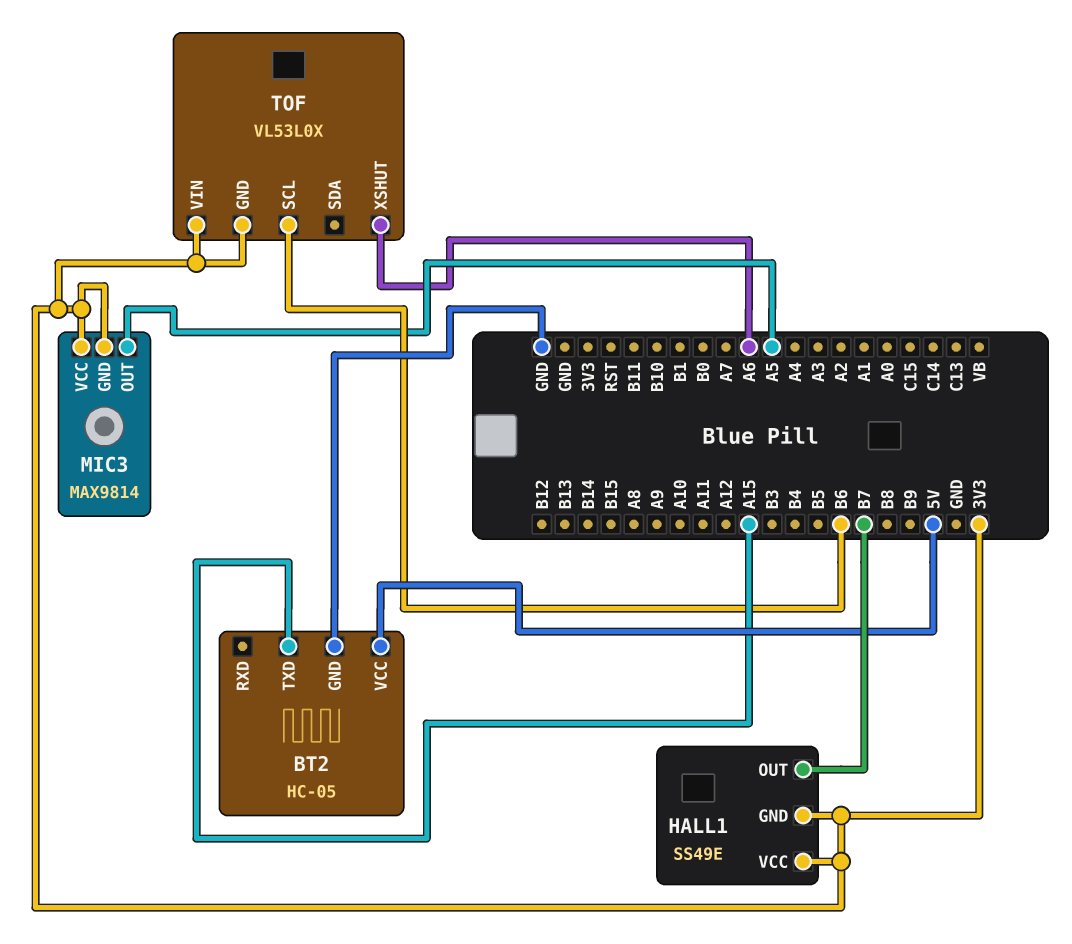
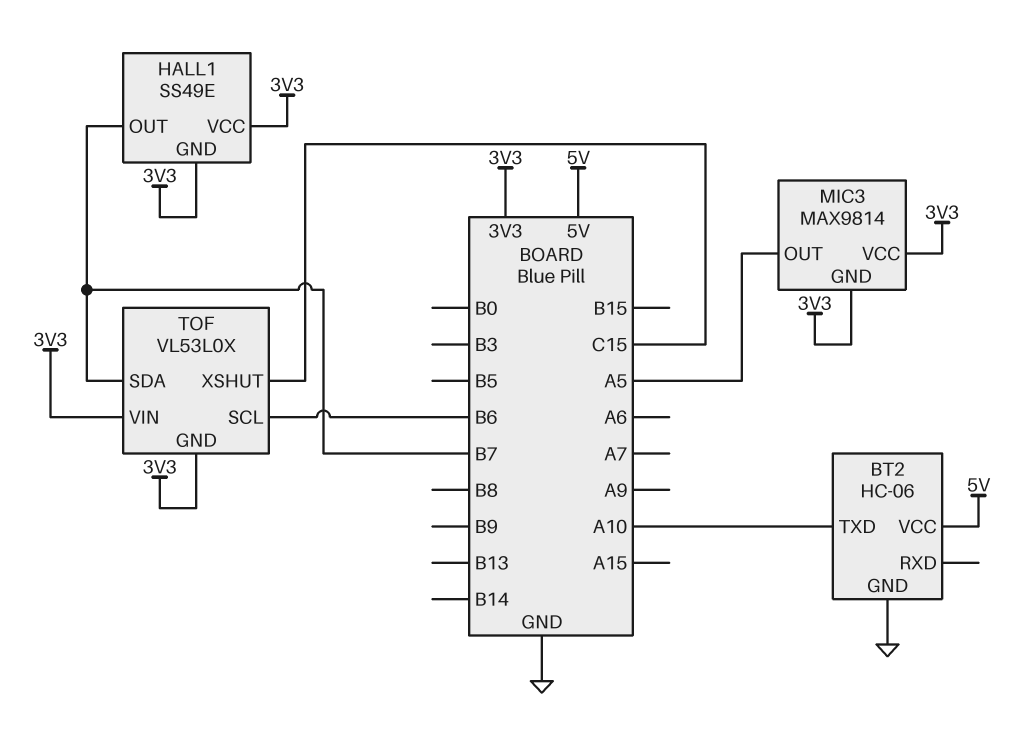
BT2: HC-05 -> HC-06
BT2 pin TXD: A15 -> A10
TOF pin SDA: none -> B7
TOF pin XSHUT: A6 -> C15

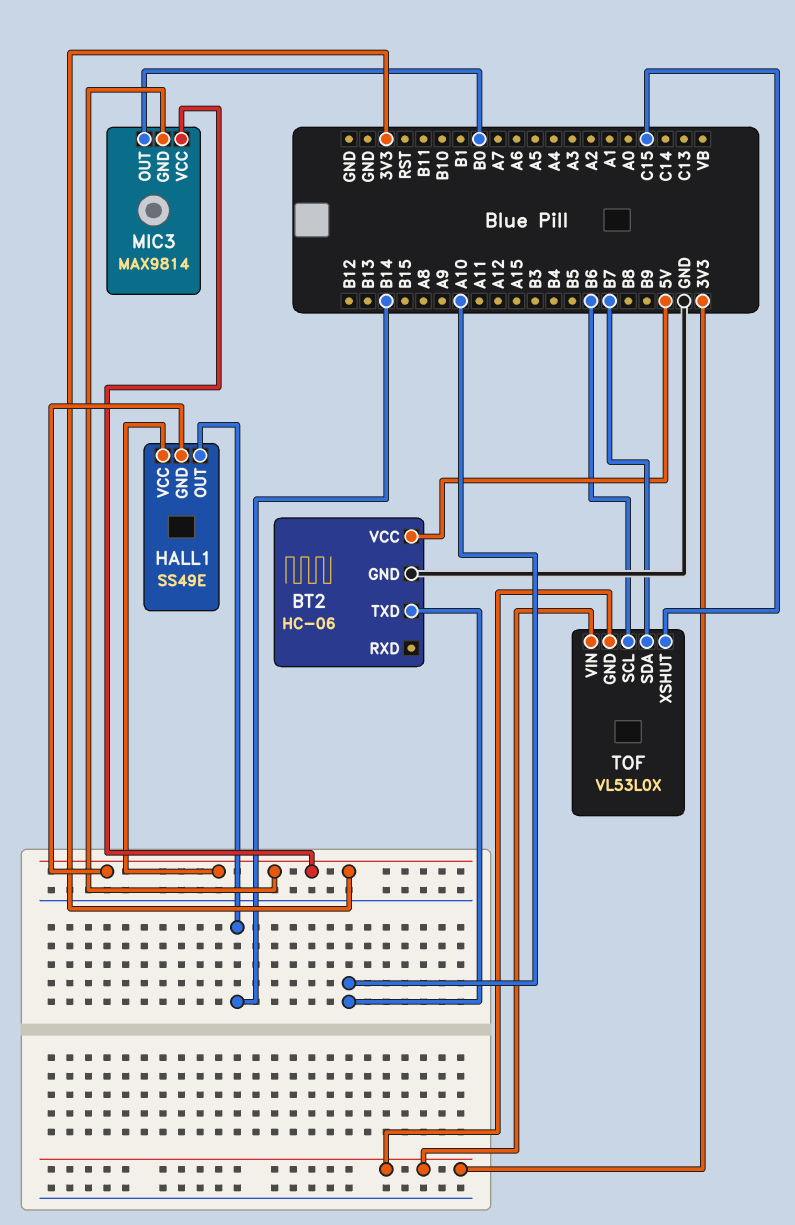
HALL1 pin OUT: B7 -> B14
MIC3 pin OUT: A5 -> B0

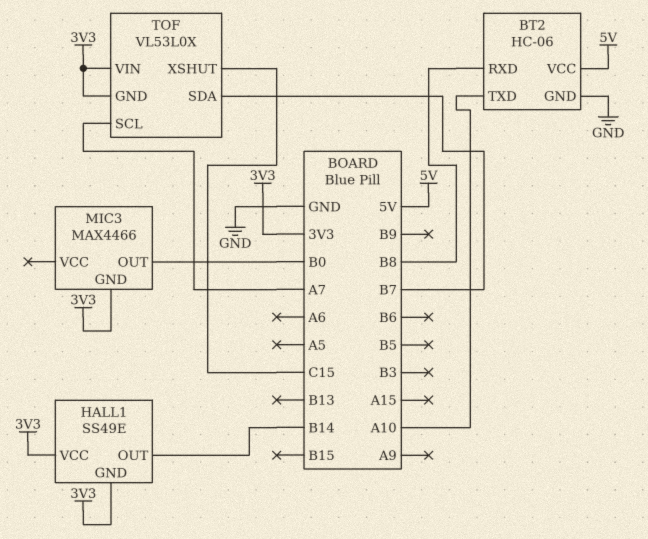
BT2 pin RXD: none -> B8
MIC3: MAX9814 -> MAX4466
MIC3 pin VCC: 3V3 -> none
TOF pin SCL: B6 -> A7

